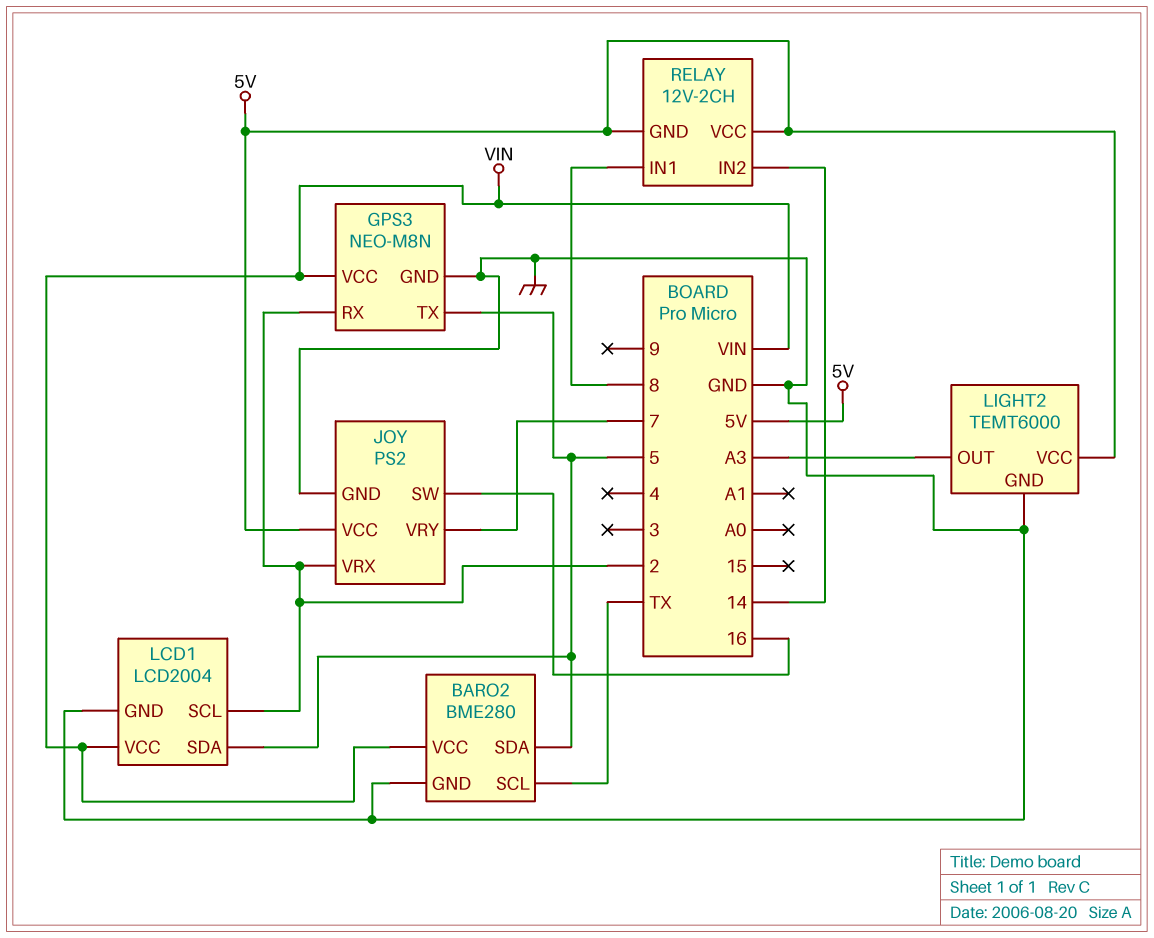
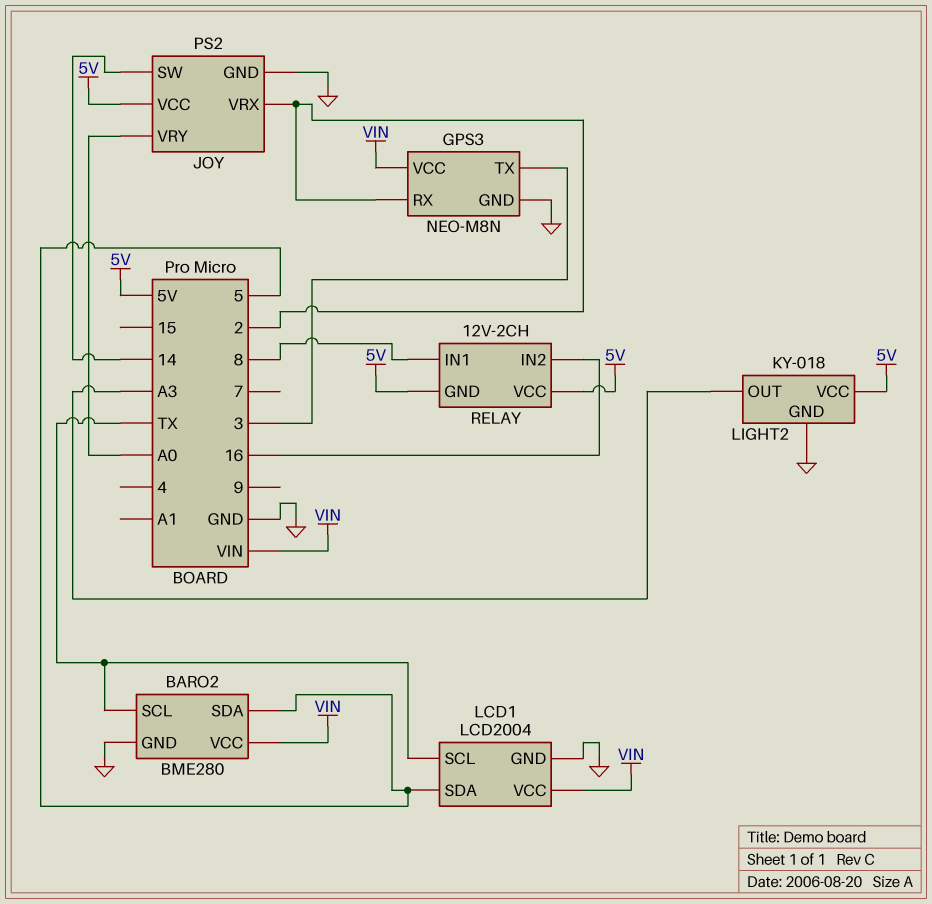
GPS3 pin TX: 5 -> 3
JOY pin SW: 16 -> 14
JOY pin VRY: 7 -> A0
LCD1 pin SCL: 2 -> TX
LIGHT2: TEMT6000 -> KY-018
RELAY pin IN2: 14 -> 16

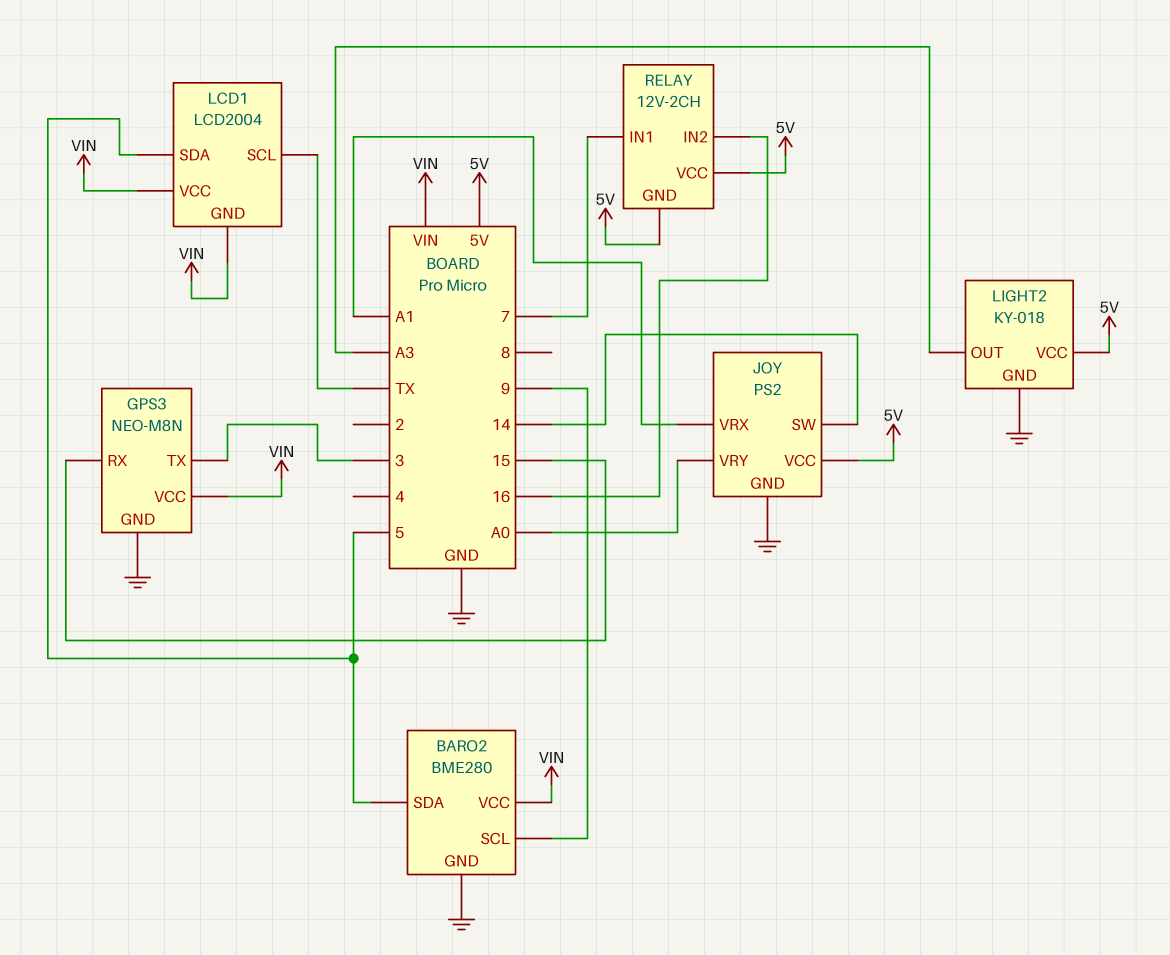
BARO2 pin SCL: TX -> 9
GPS3 pin RX: 2 -> 15
JOY pin VRX: 2 -> A1
LCD1 pin GND: GND -> VIN
RELAY pin IN1: 8 -> 7

